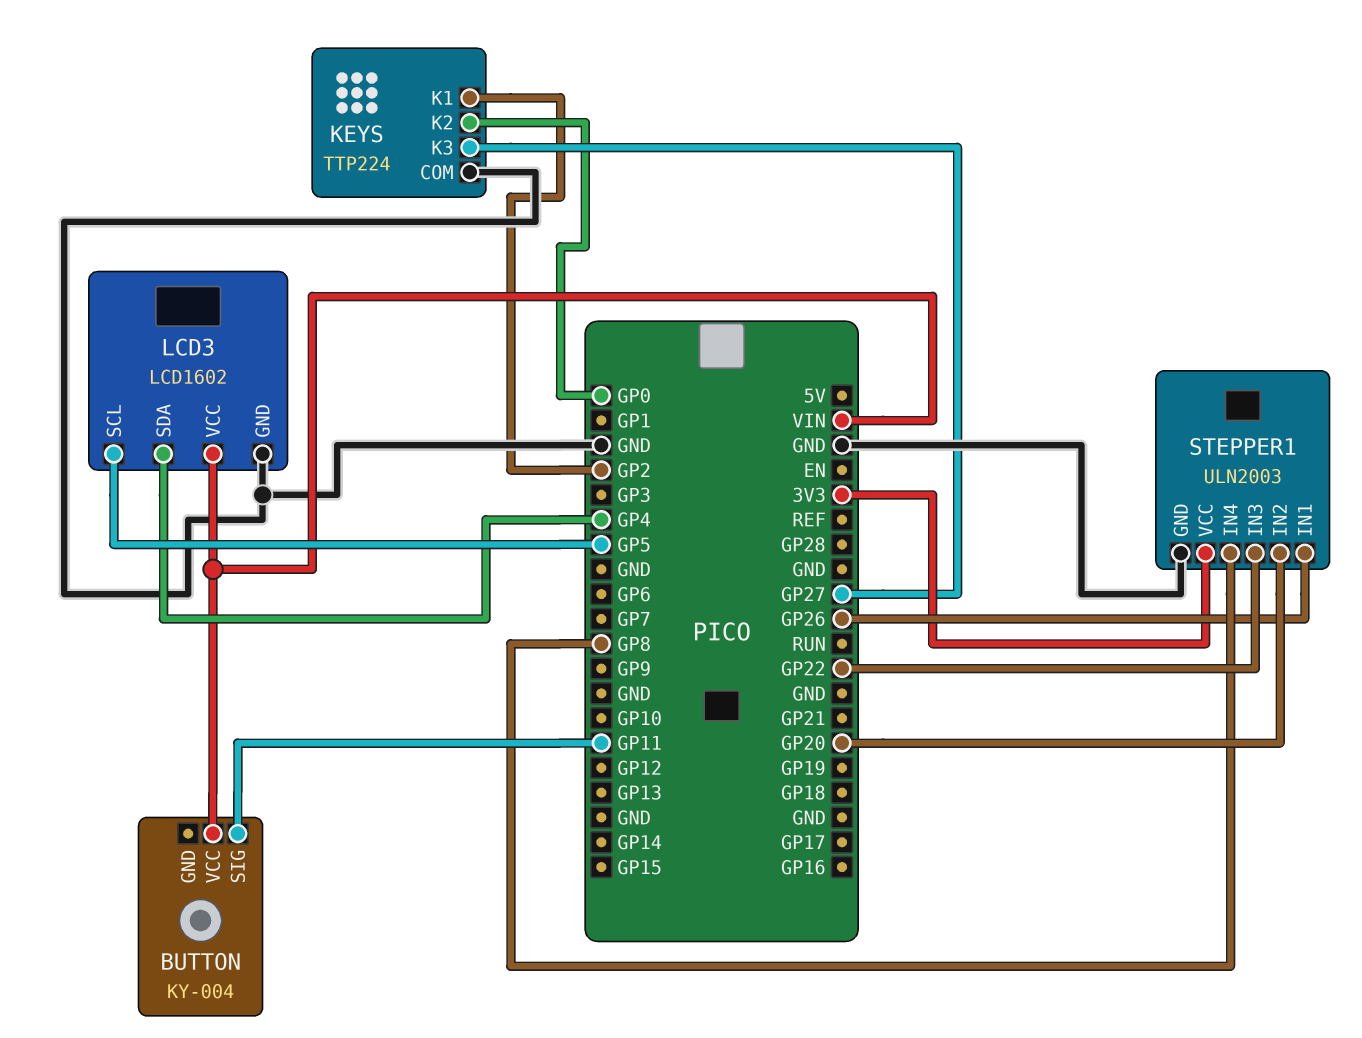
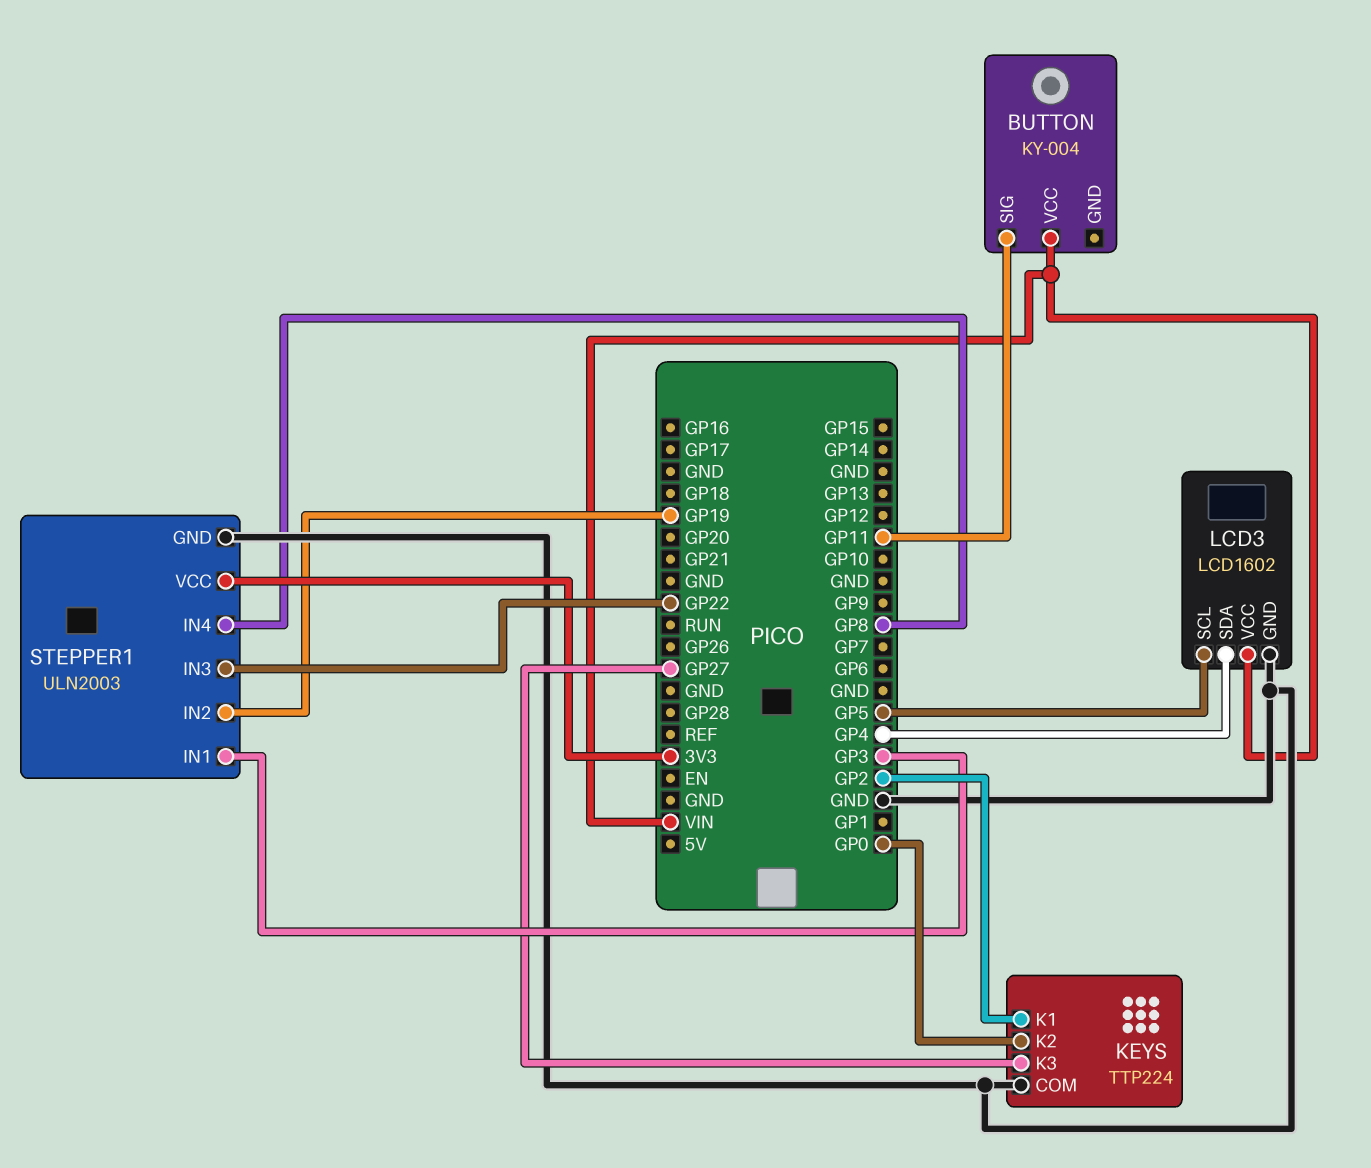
STEPPER1 pin IN1: GP26 -> GP3
STEPPER1 pin IN2: GP20 -> GP19

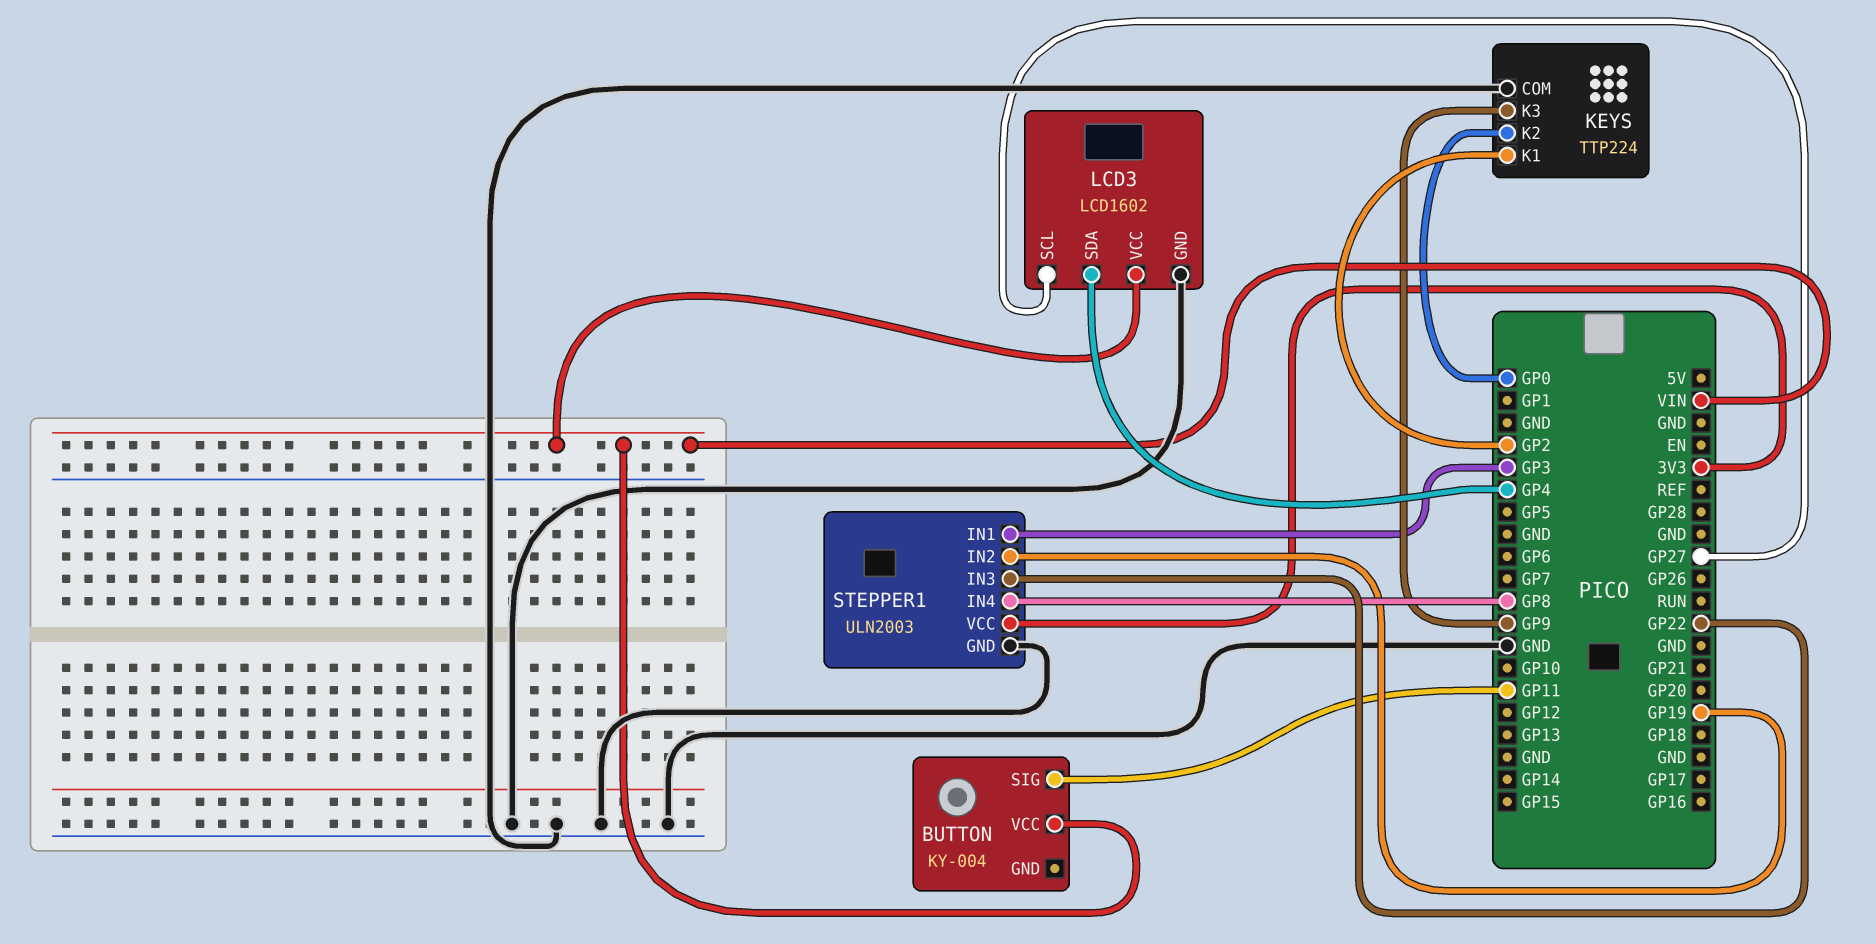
KEYS pin K3: GP27 -> GP9
LCD3 pin SCL: GP5 -> GP27

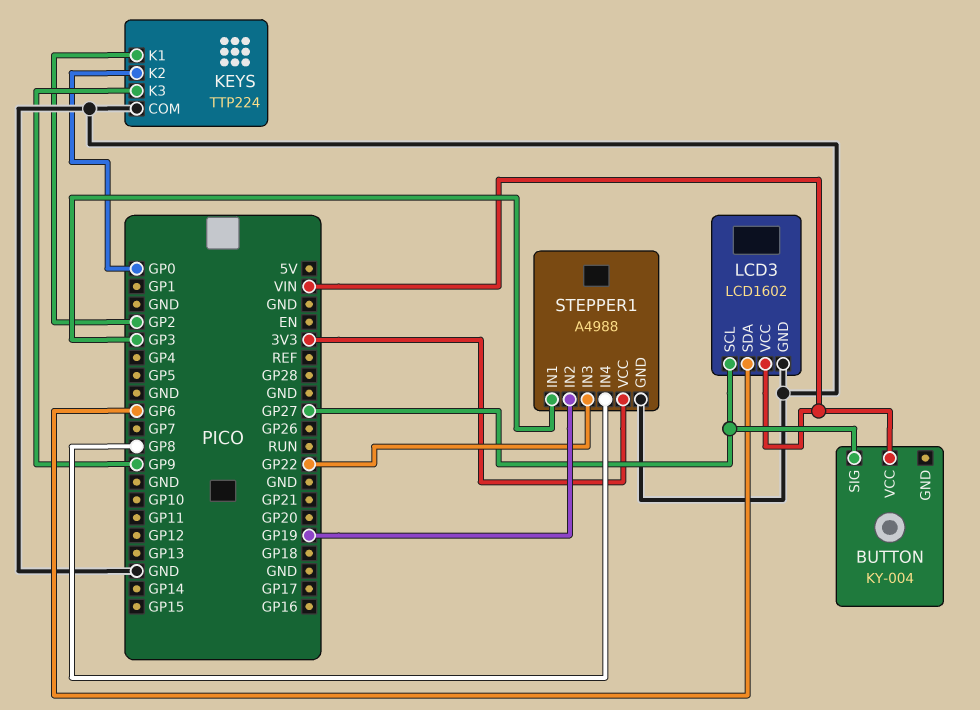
BUTTON pin SIG: GP11 -> GP27
LCD3 pin SDA: GP4 -> GP6
STEPPER1: ULN2003 -> A4988

